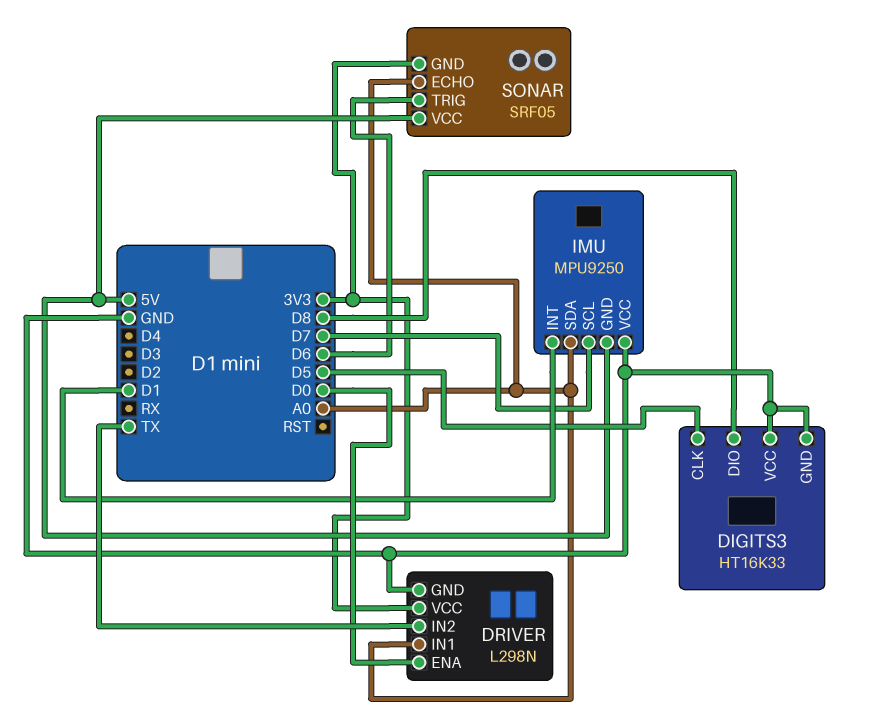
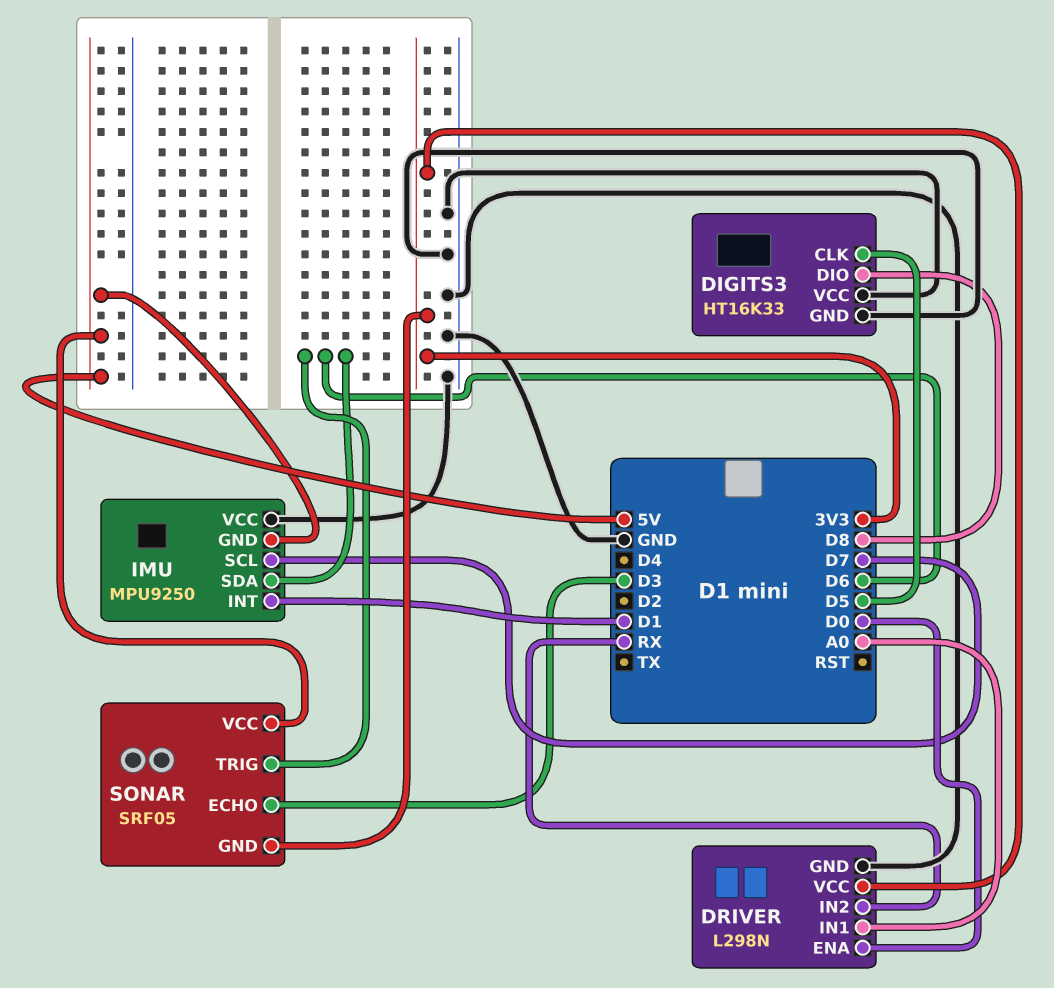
DRIVER pin IN2: TX -> RX
IMU pin SDA: A0 -> D6
SONAR pin ECHO: A0 -> D3

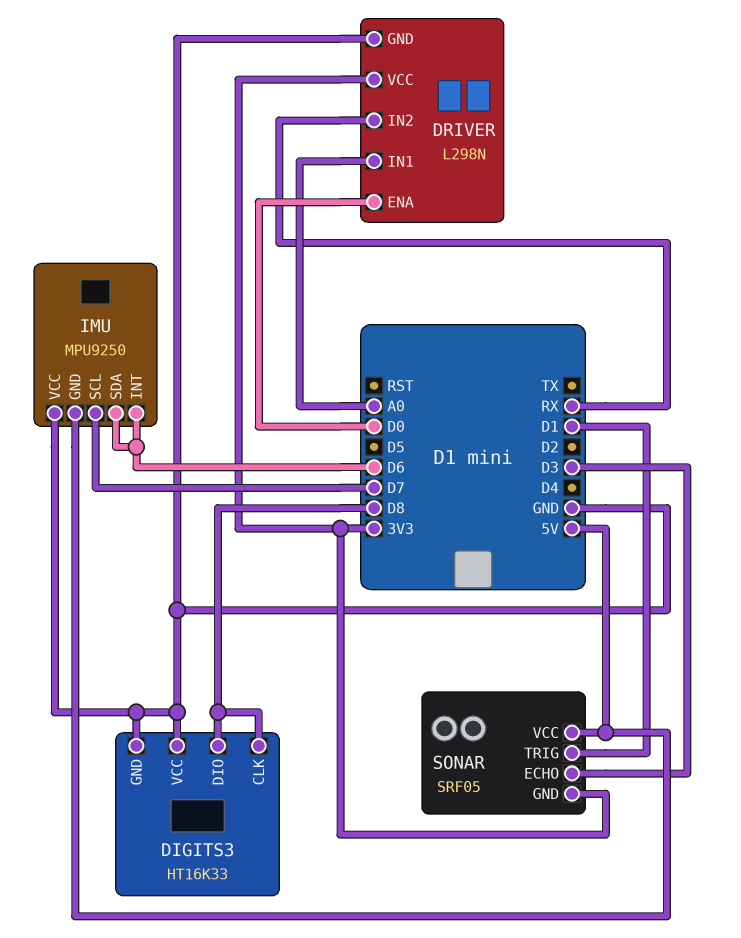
DIGITS3 pin CLK: D5 -> D8
IMU pin INT: D1 -> D6
SONAR pin TRIG: D6 -> D1

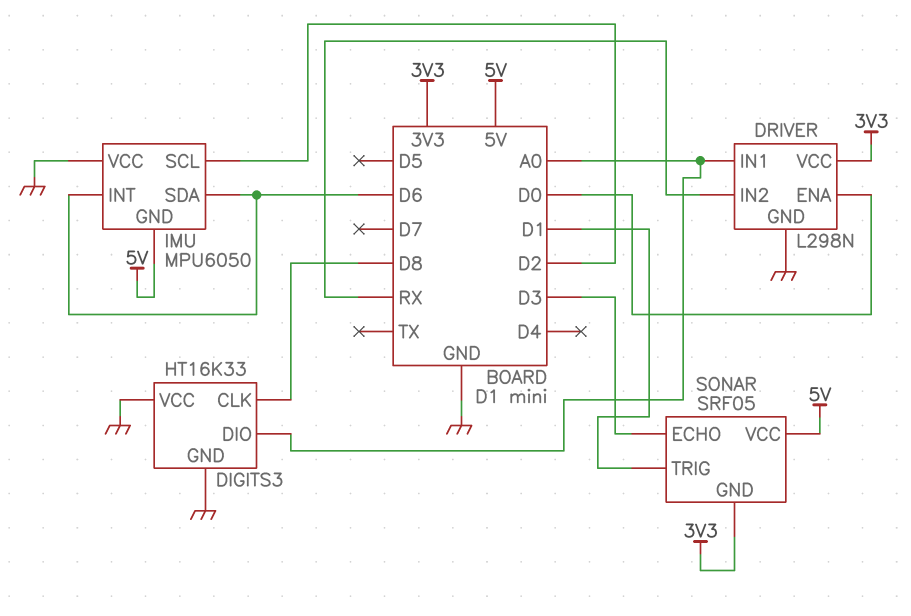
DIGITS3 pin DIO: D8 -> A0
IMU: MPU9250 -> MPU6050
IMU pin SCL: D7 -> D2

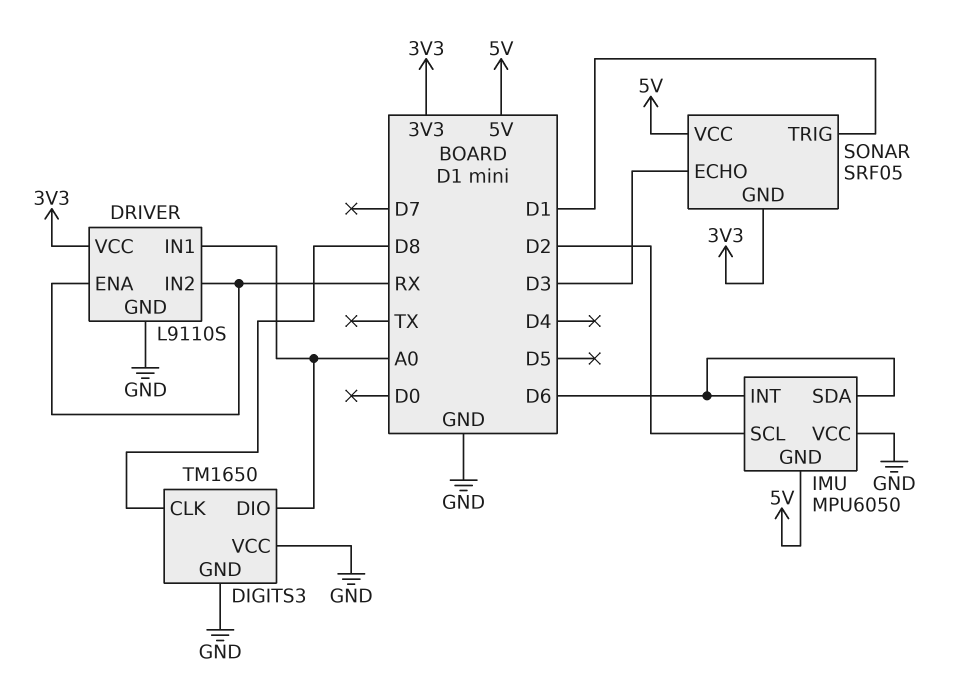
DIGITS3: HT16K33 -> TM1650
DRIVER: L298N -> L9110S
DRIVER pin ENA: D0 -> RX

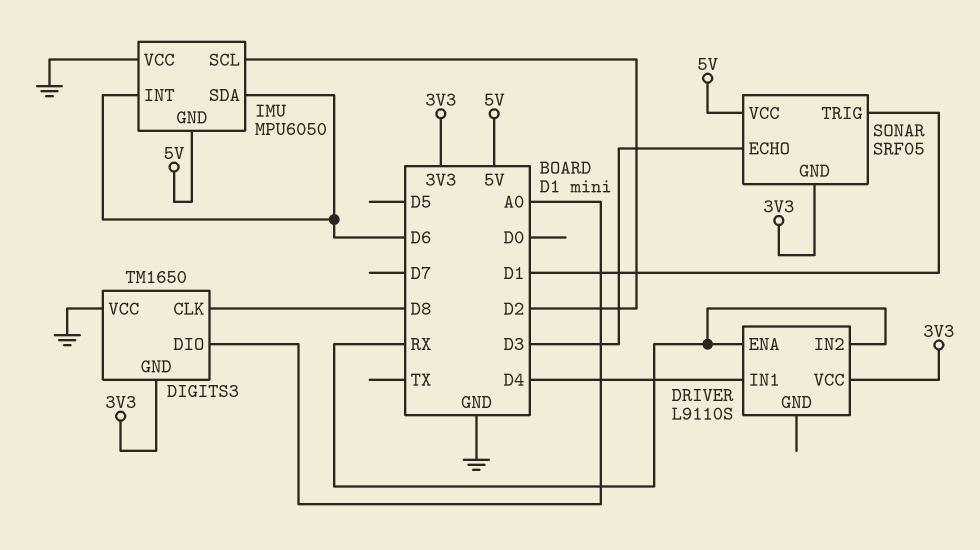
DIGITS3 pin GND: GND -> 3V3
DRIVER pin GND: GND -> none
DRIVER pin IN1: A0 -> D4

